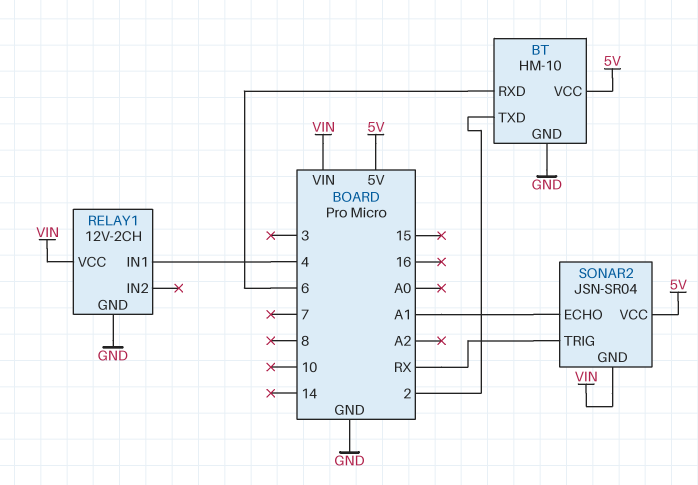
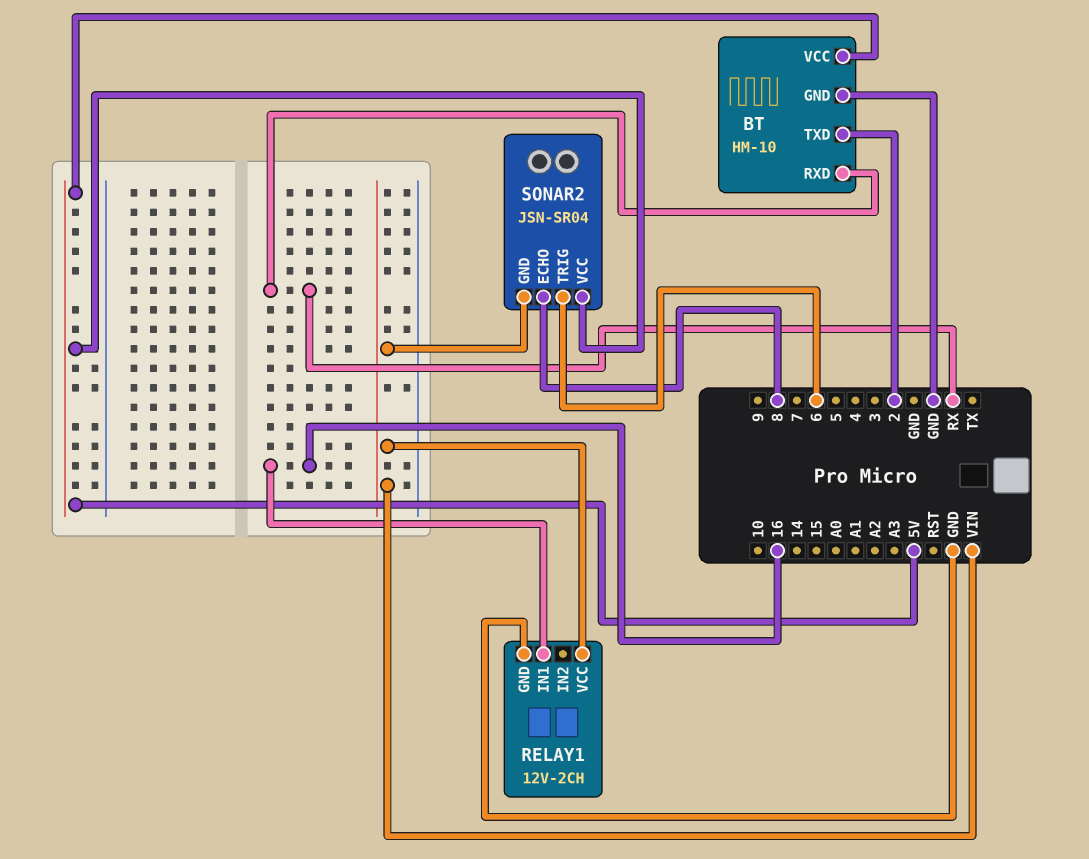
BT pin RXD: 6 -> RX
RELAY1 pin IN1: 4 -> 16
SONAR2 pin ECHO: A1 -> 8
SONAR2 pin TRIG: RX -> 6

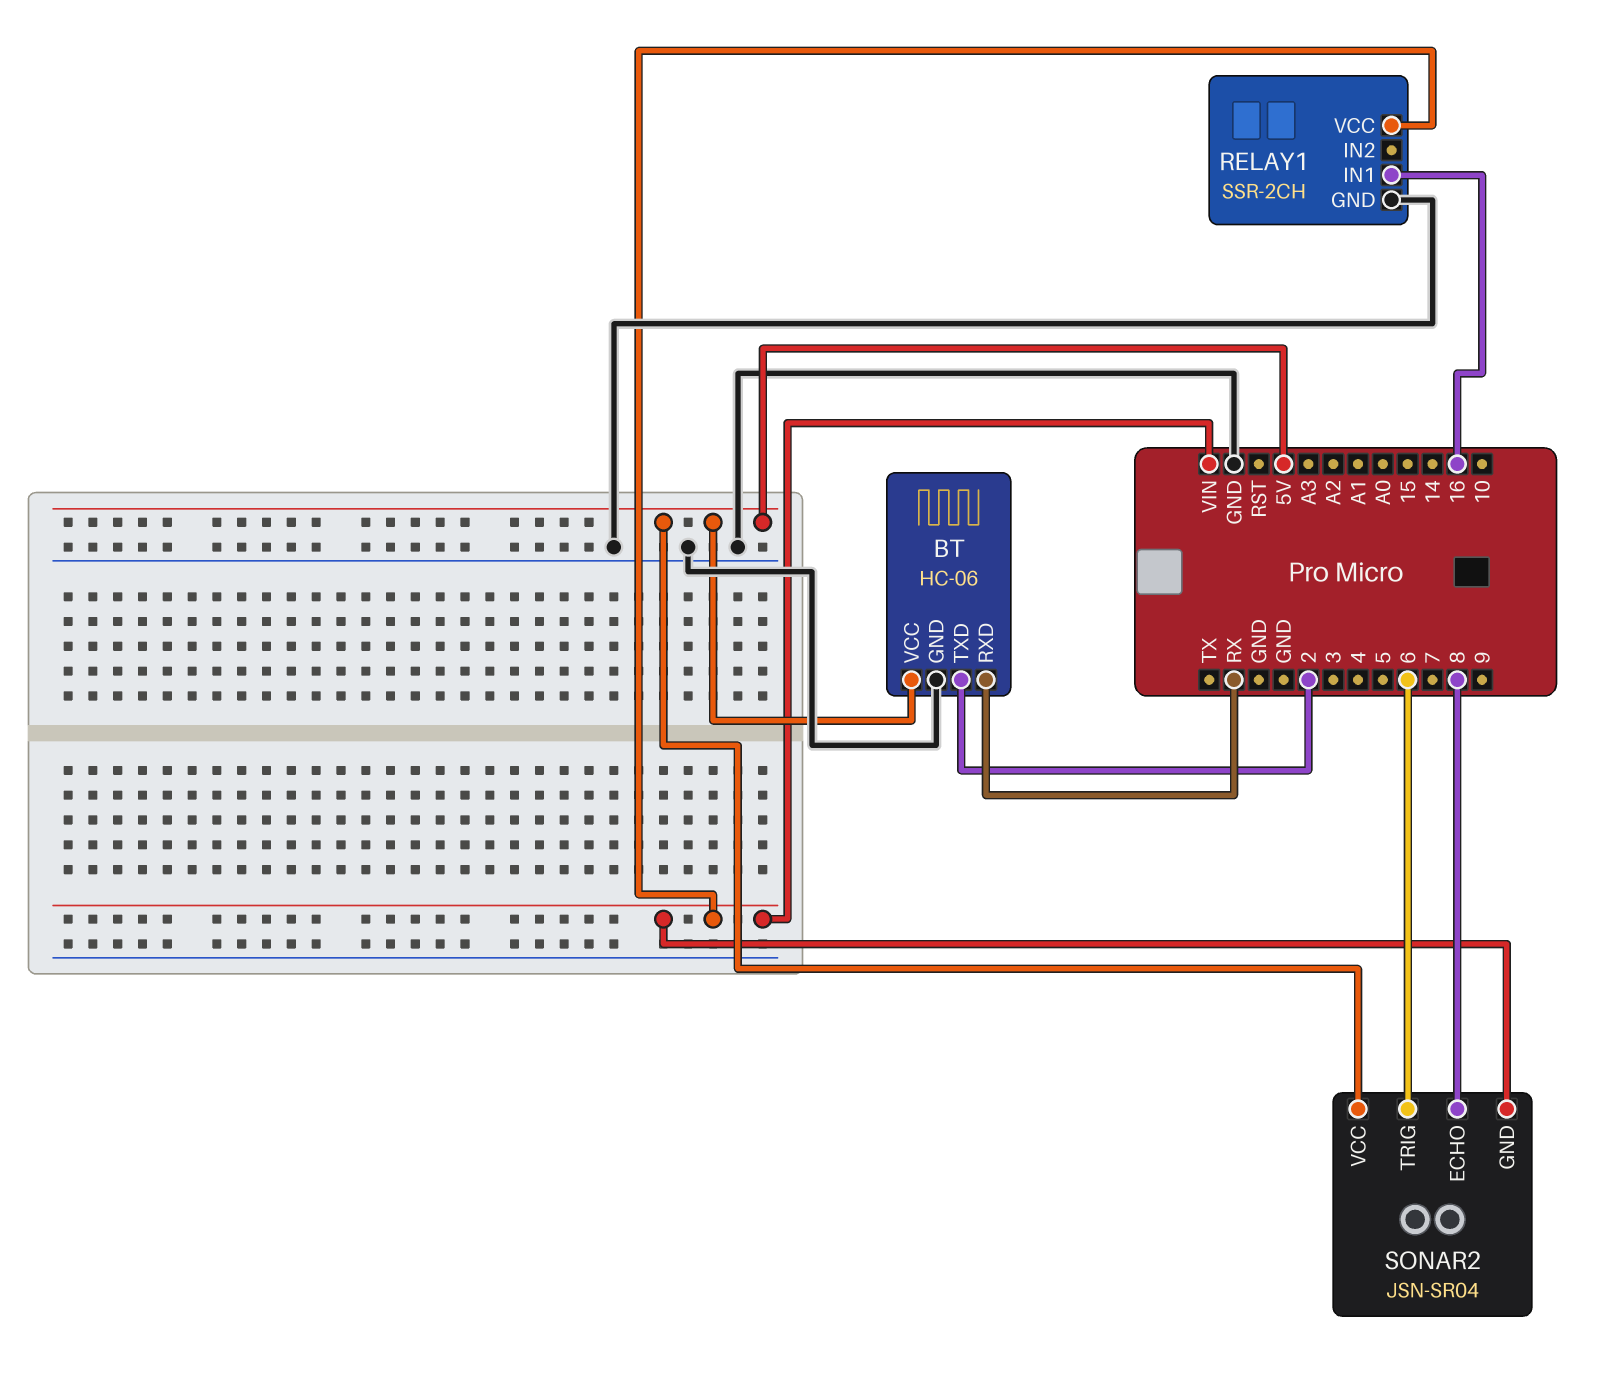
BT: HM-10 -> HC-06
RELAY1: 12V-2CH -> SSR-2CH

